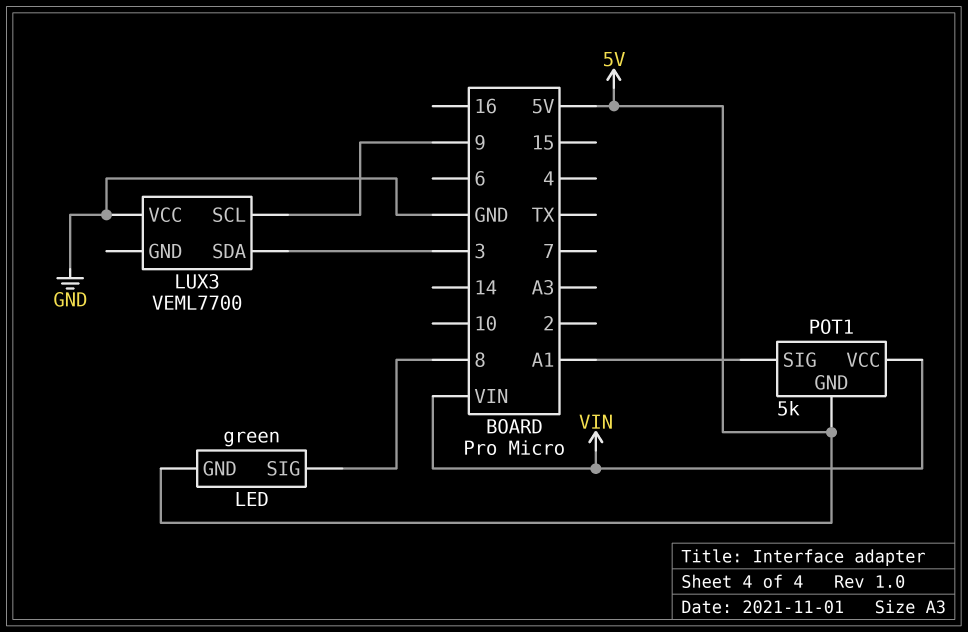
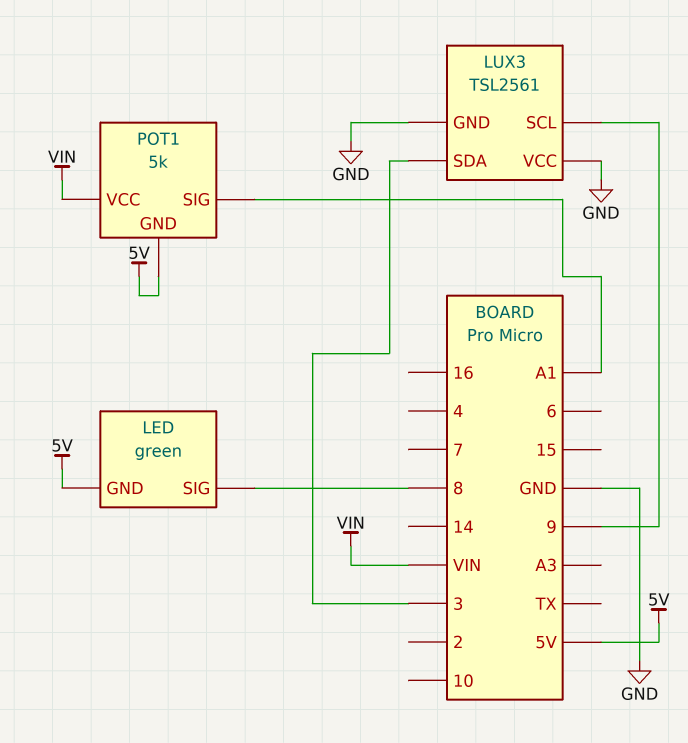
LUX3: VEML7700 -> TSL2561
LUX3 pin GND: none -> GND

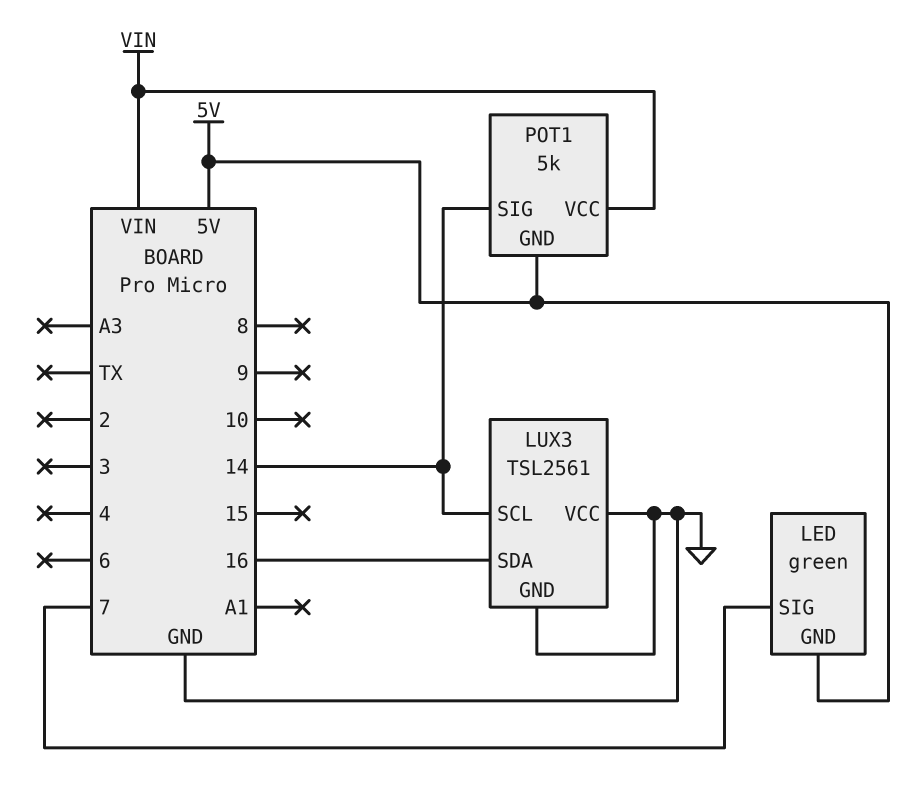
LED pin SIG: 8 -> 7
LUX3 pin SCL: 9 -> 14
LUX3 pin SDA: 3 -> 16
POT1 pin SIG: A1 -> 14

